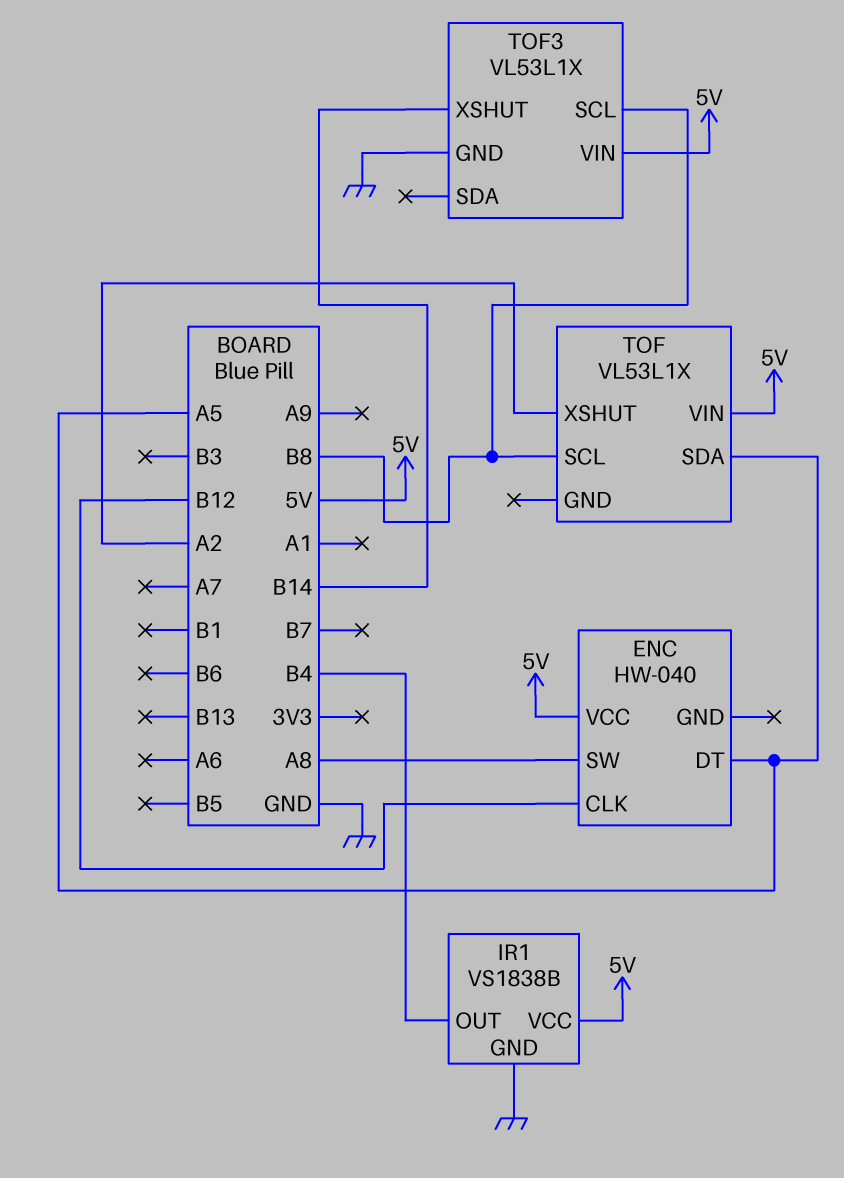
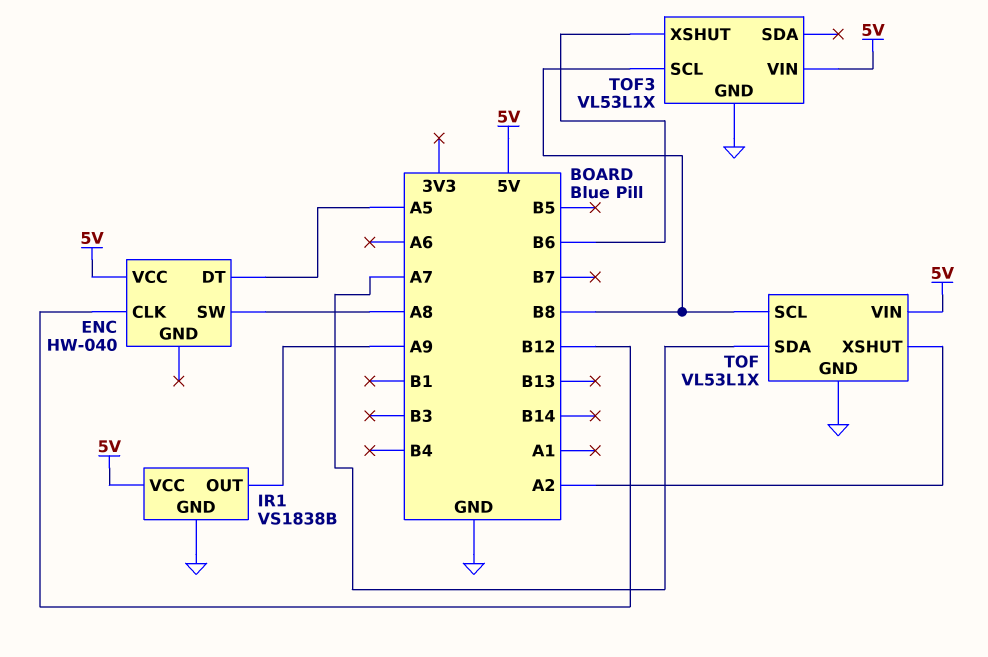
IR1 pin OUT: B4 -> A9
TOF pin GND: none -> GND
TOF pin SDA: A5 -> A7
TOF3 pin XSHUT: B14 -> B6

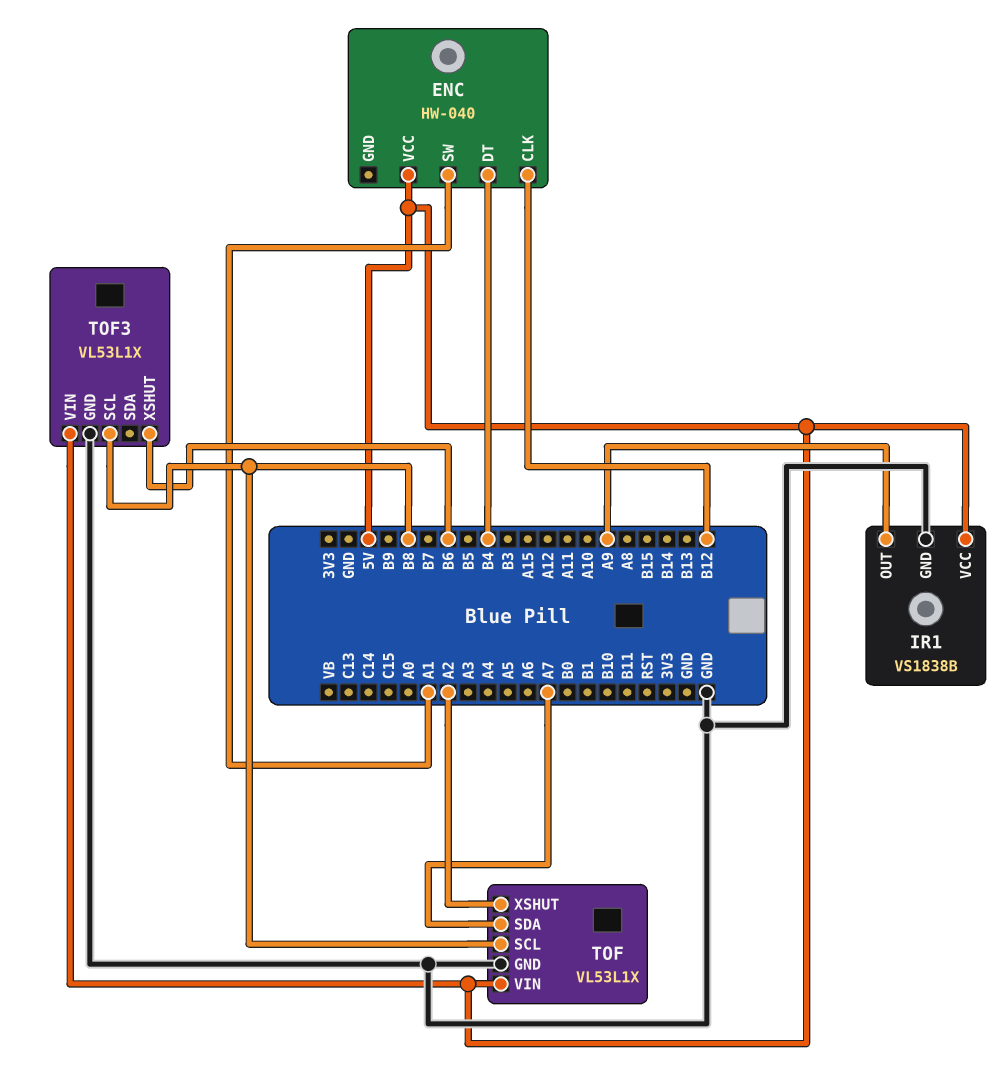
ENC pin DT: A5 -> B4
ENC pin SW: A8 -> A1

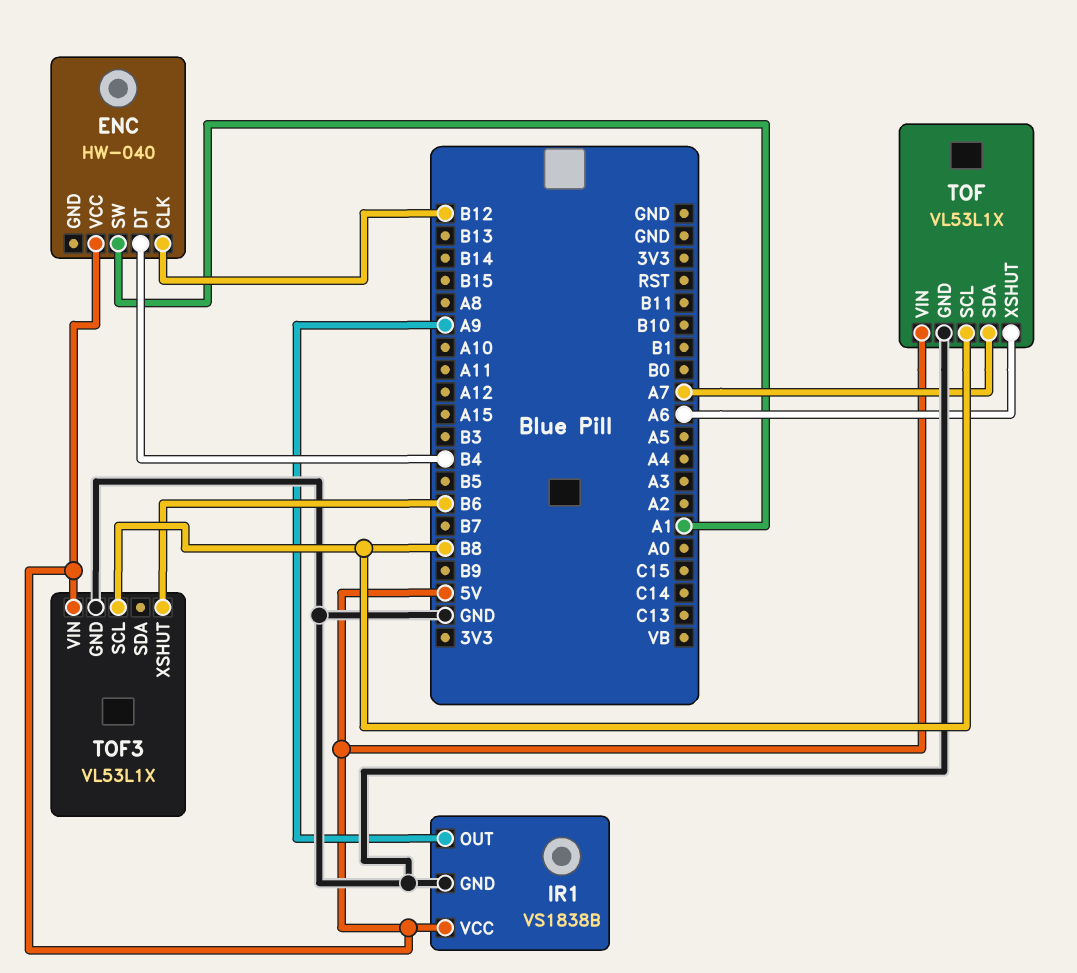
TOF pin XSHUT: A2 -> A6

